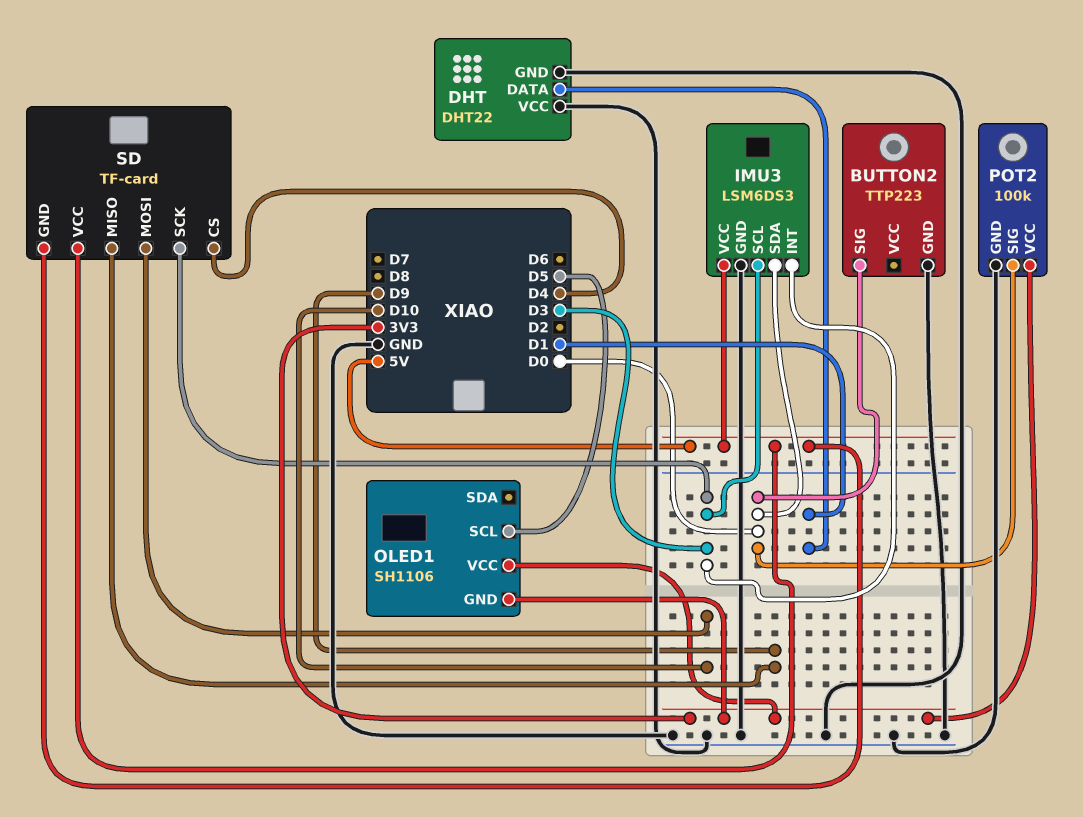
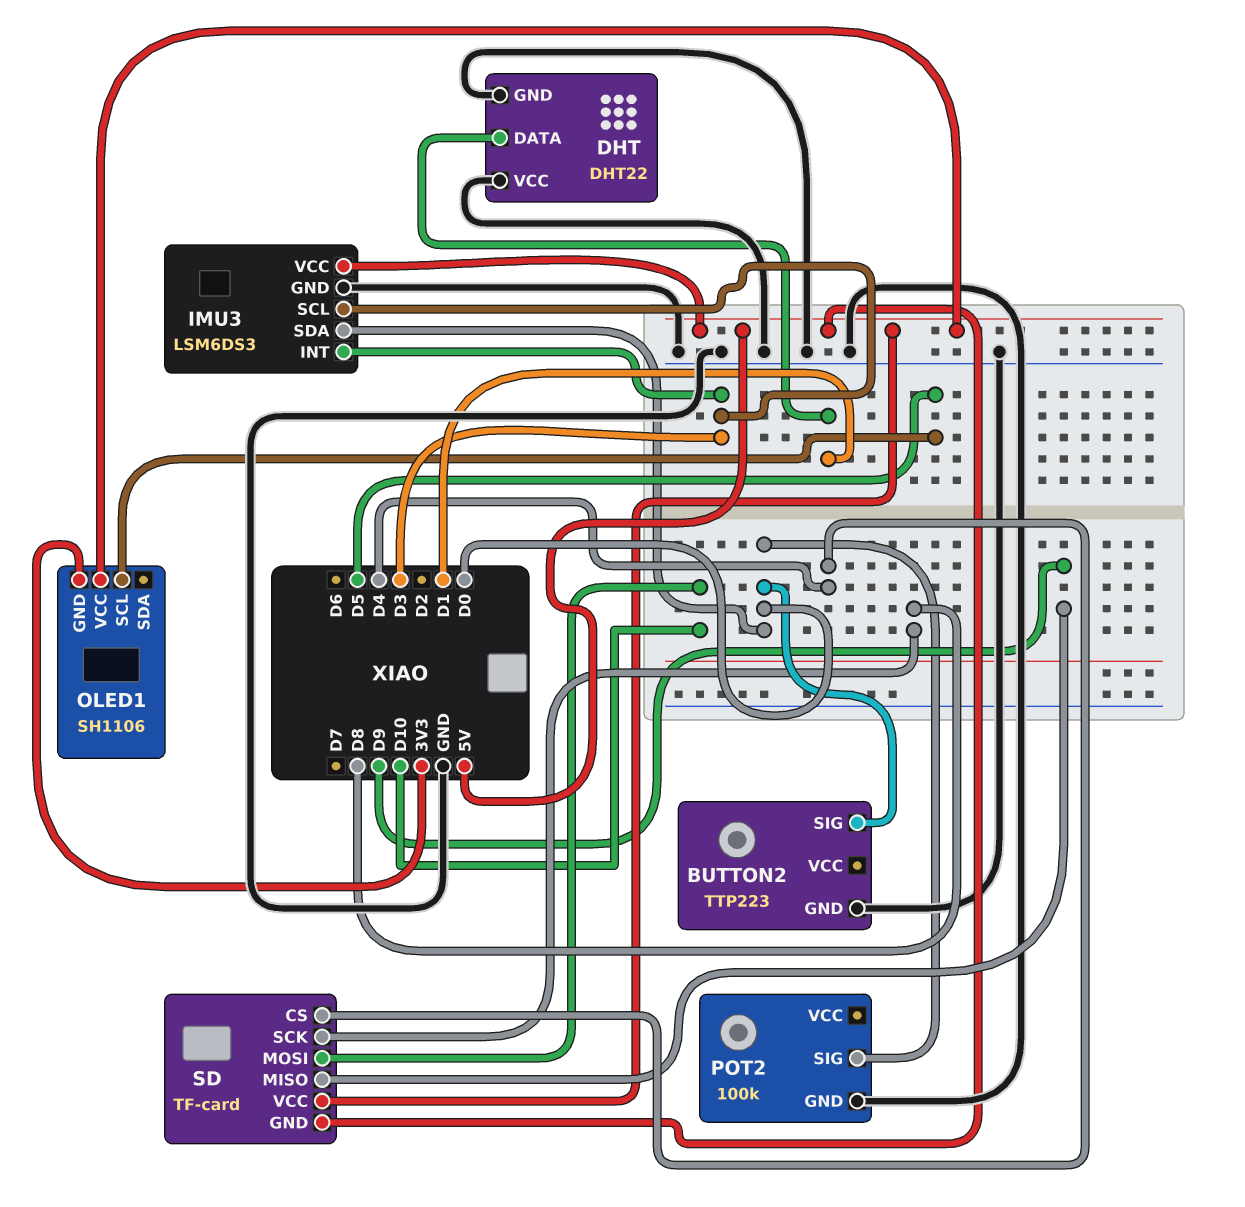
OLED1 pin VCC: 3V3 -> 5V
POT2 pin VCC: 3V3 -> none
SD pin SCK: D3 -> D8

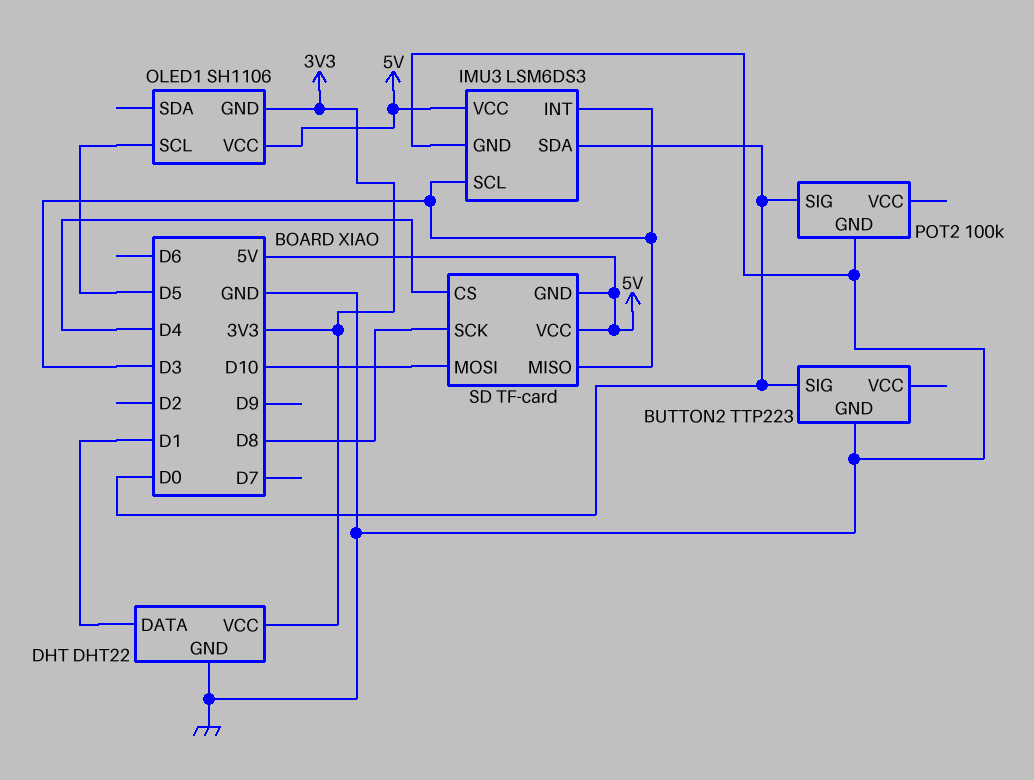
DHT pin VCC: GND -> 3V3
SD pin MISO: D9 -> D3

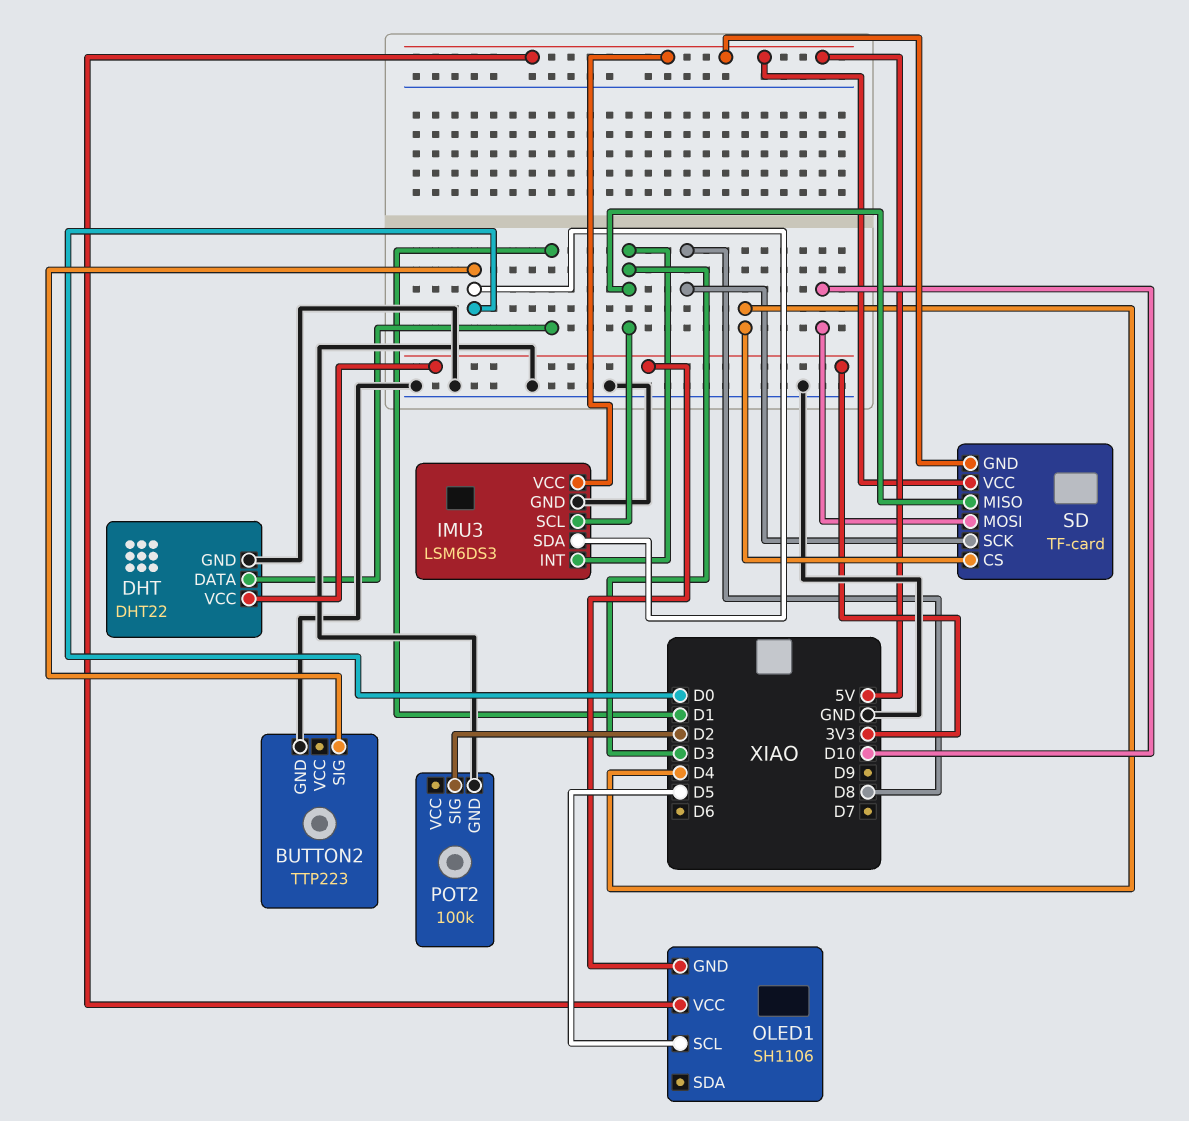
POT2 pin SIG: D0 -> D2

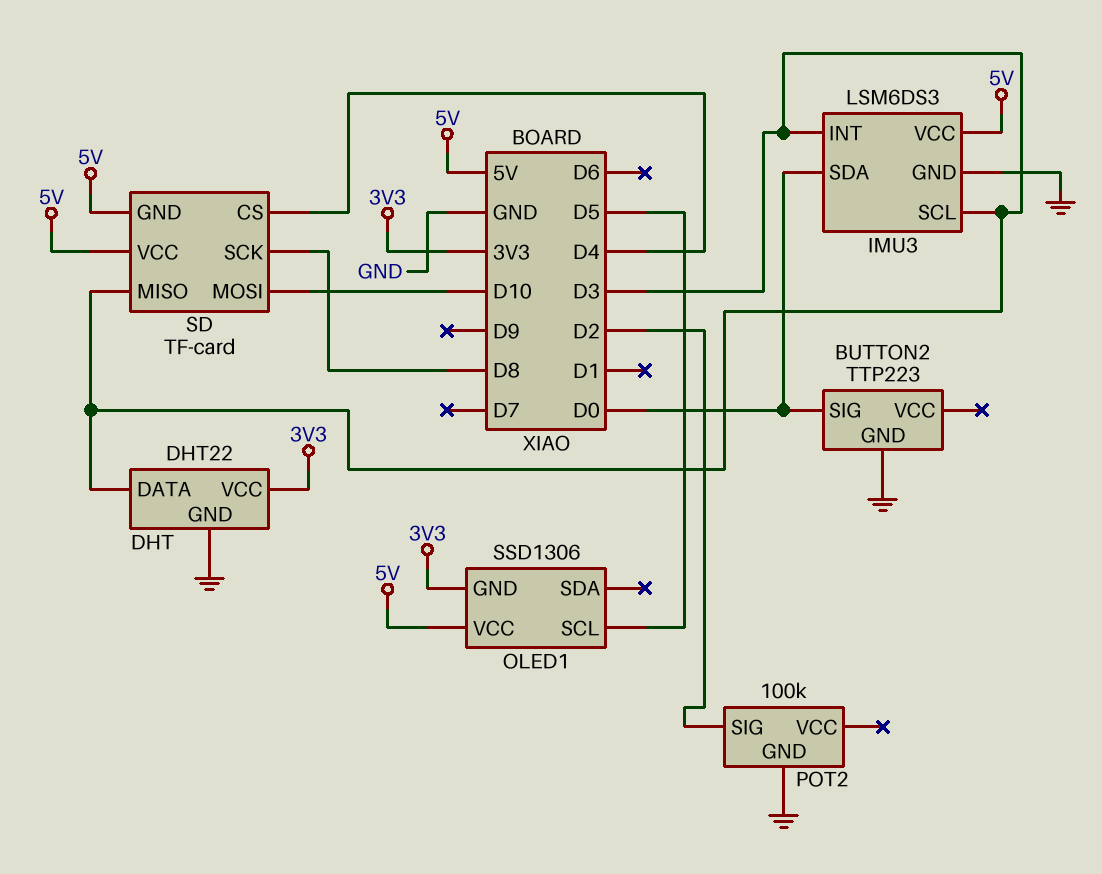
DHT pin DATA: D1 -> D3
OLED1: SH1106 -> SSD1306

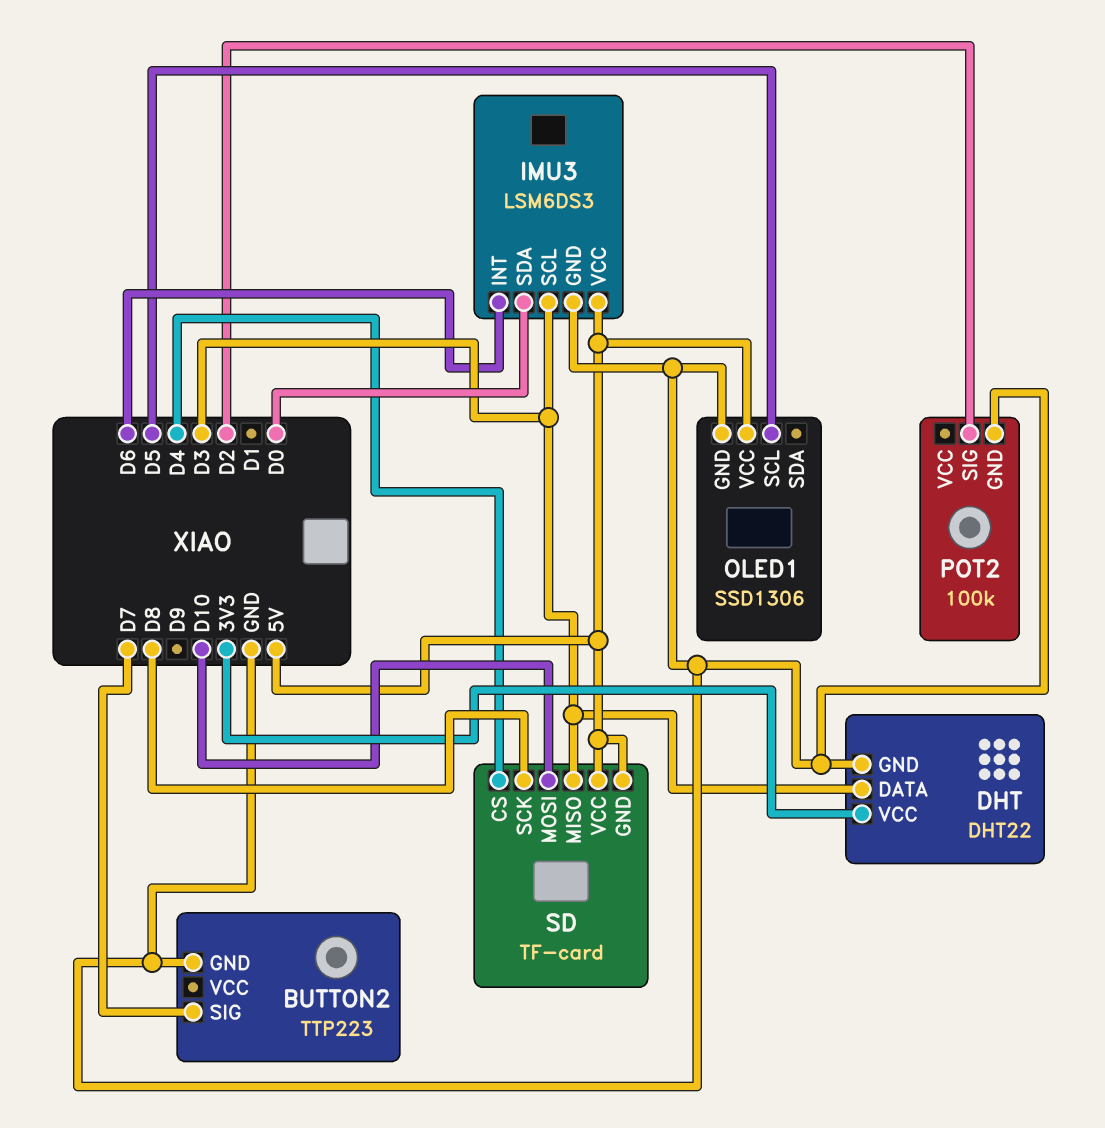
BUTTON2 pin SIG: D0 -> D7
IMU3 pin INT: D3 -> D6
OLED1 pin GND: 3V3 -> GND

